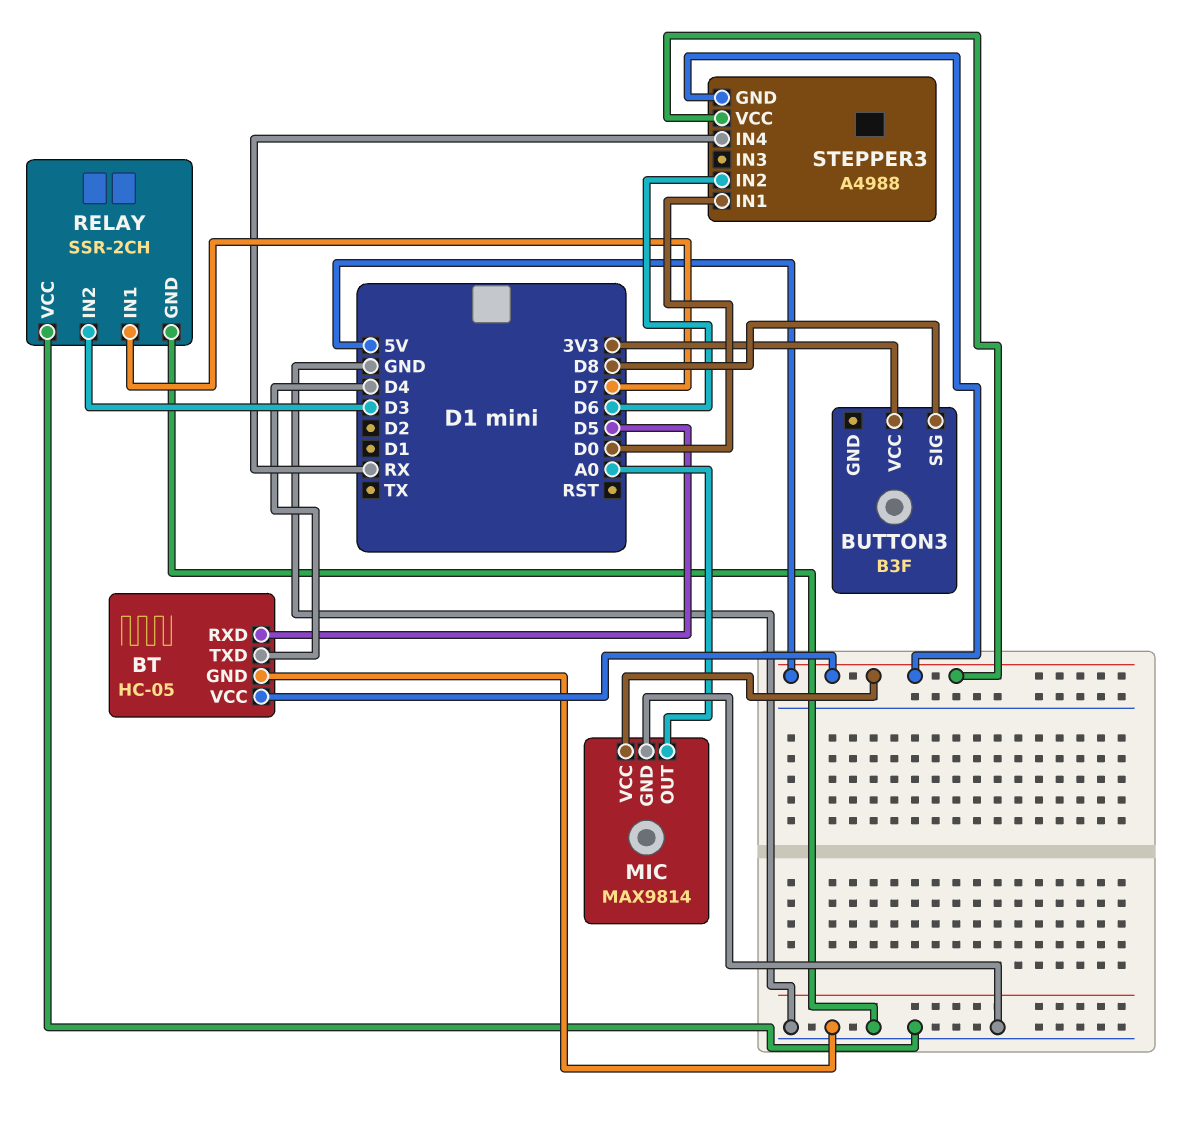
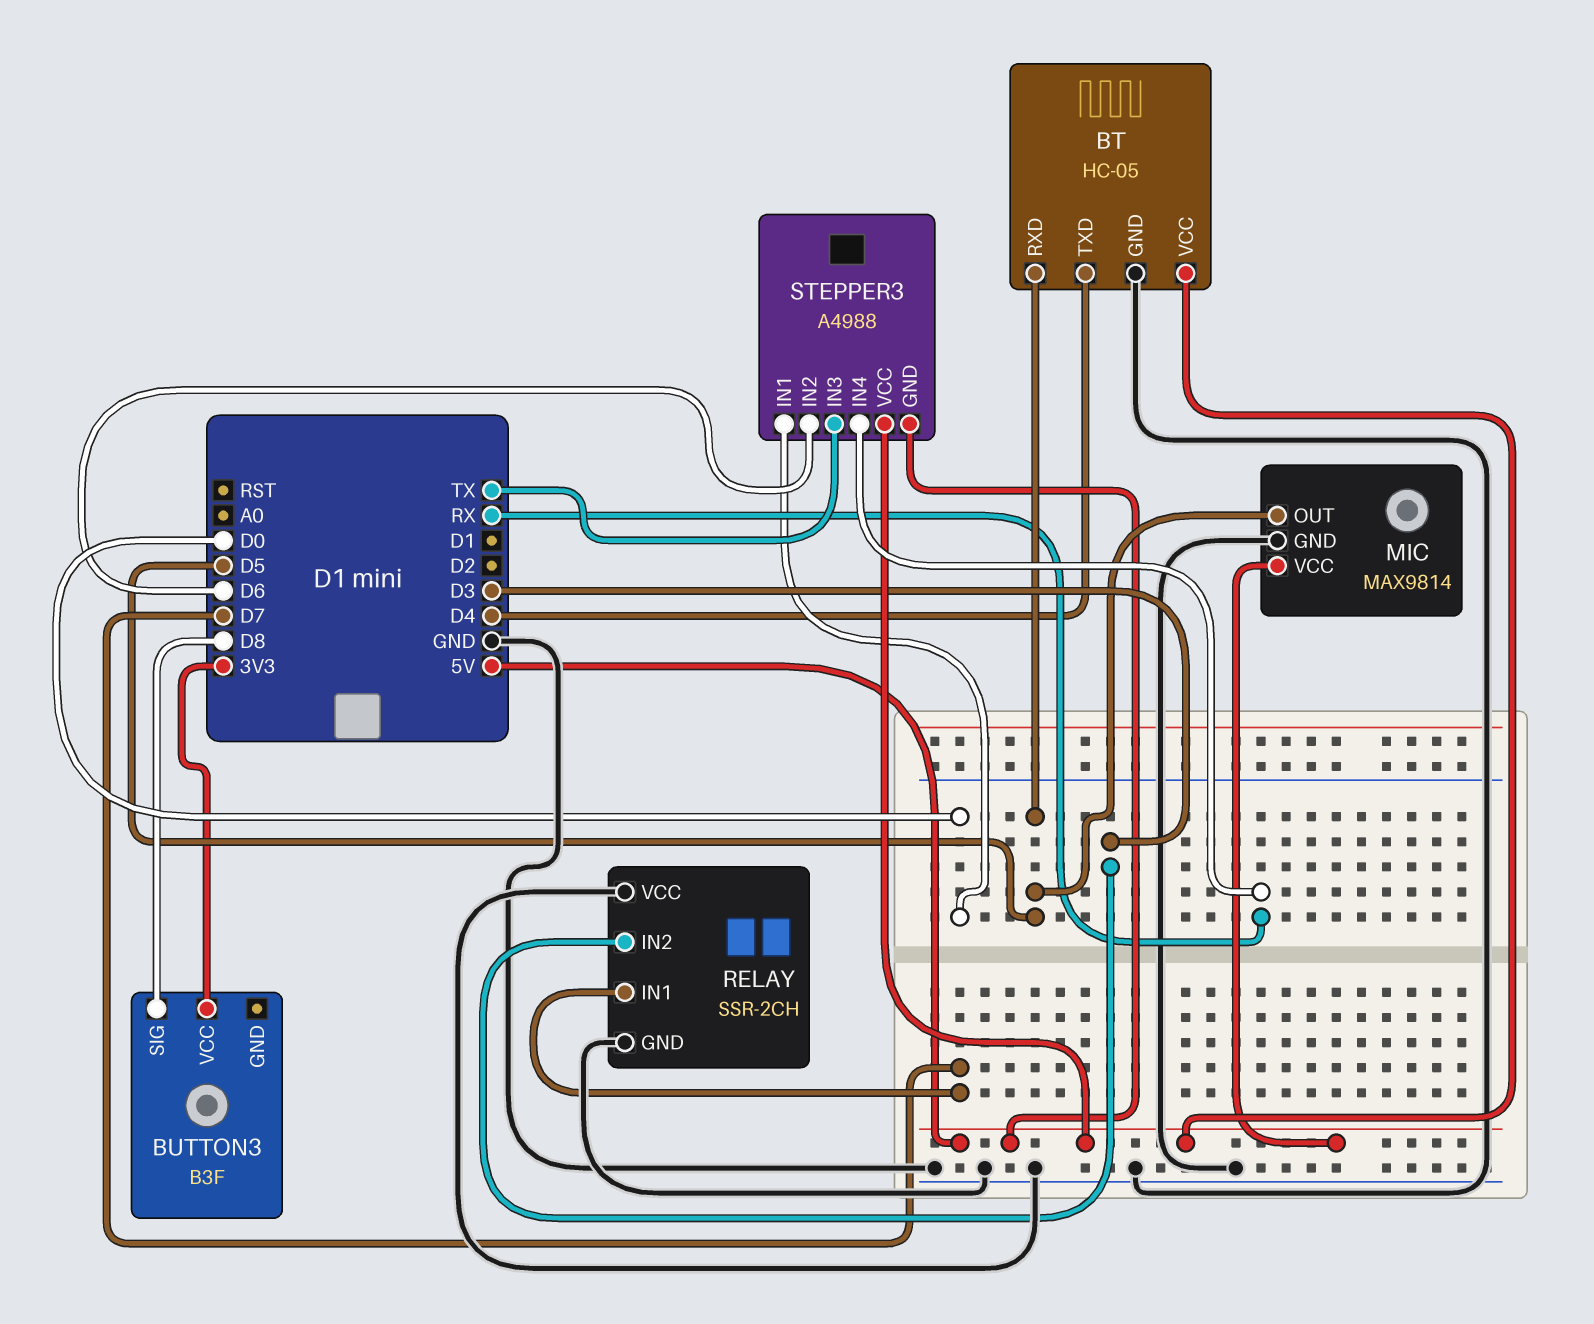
MIC pin OUT: A0 -> D5
STEPPER3 pin IN3: none -> TX

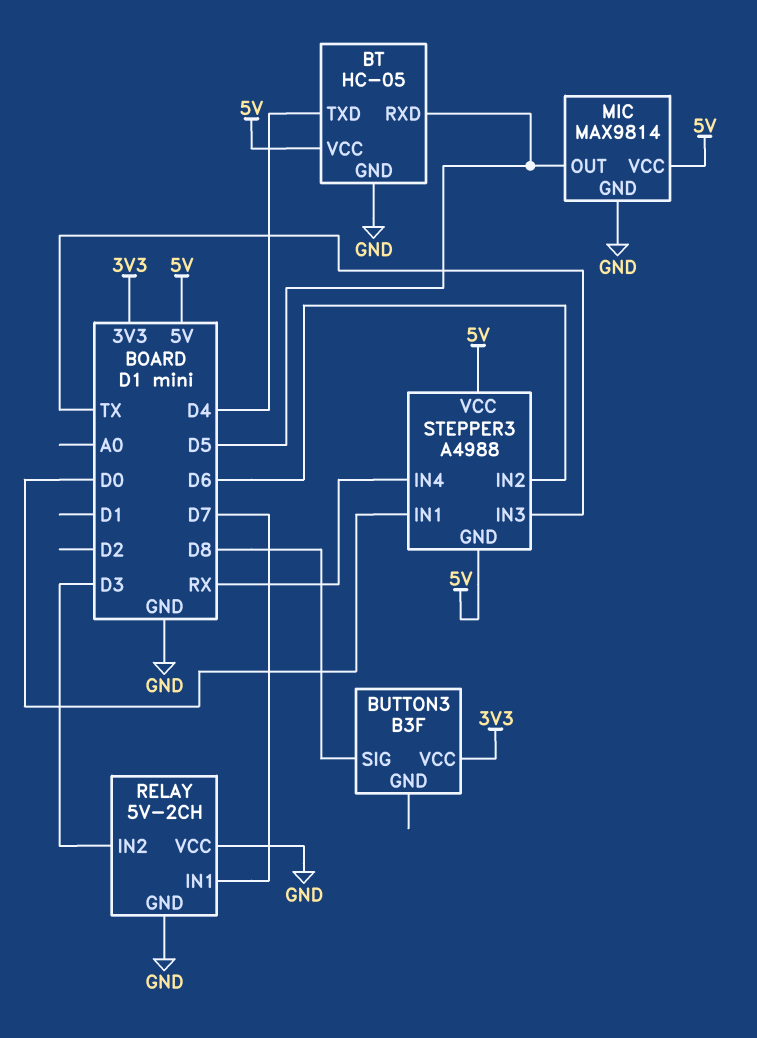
RELAY: SSR-2CH -> 5V-2CH

